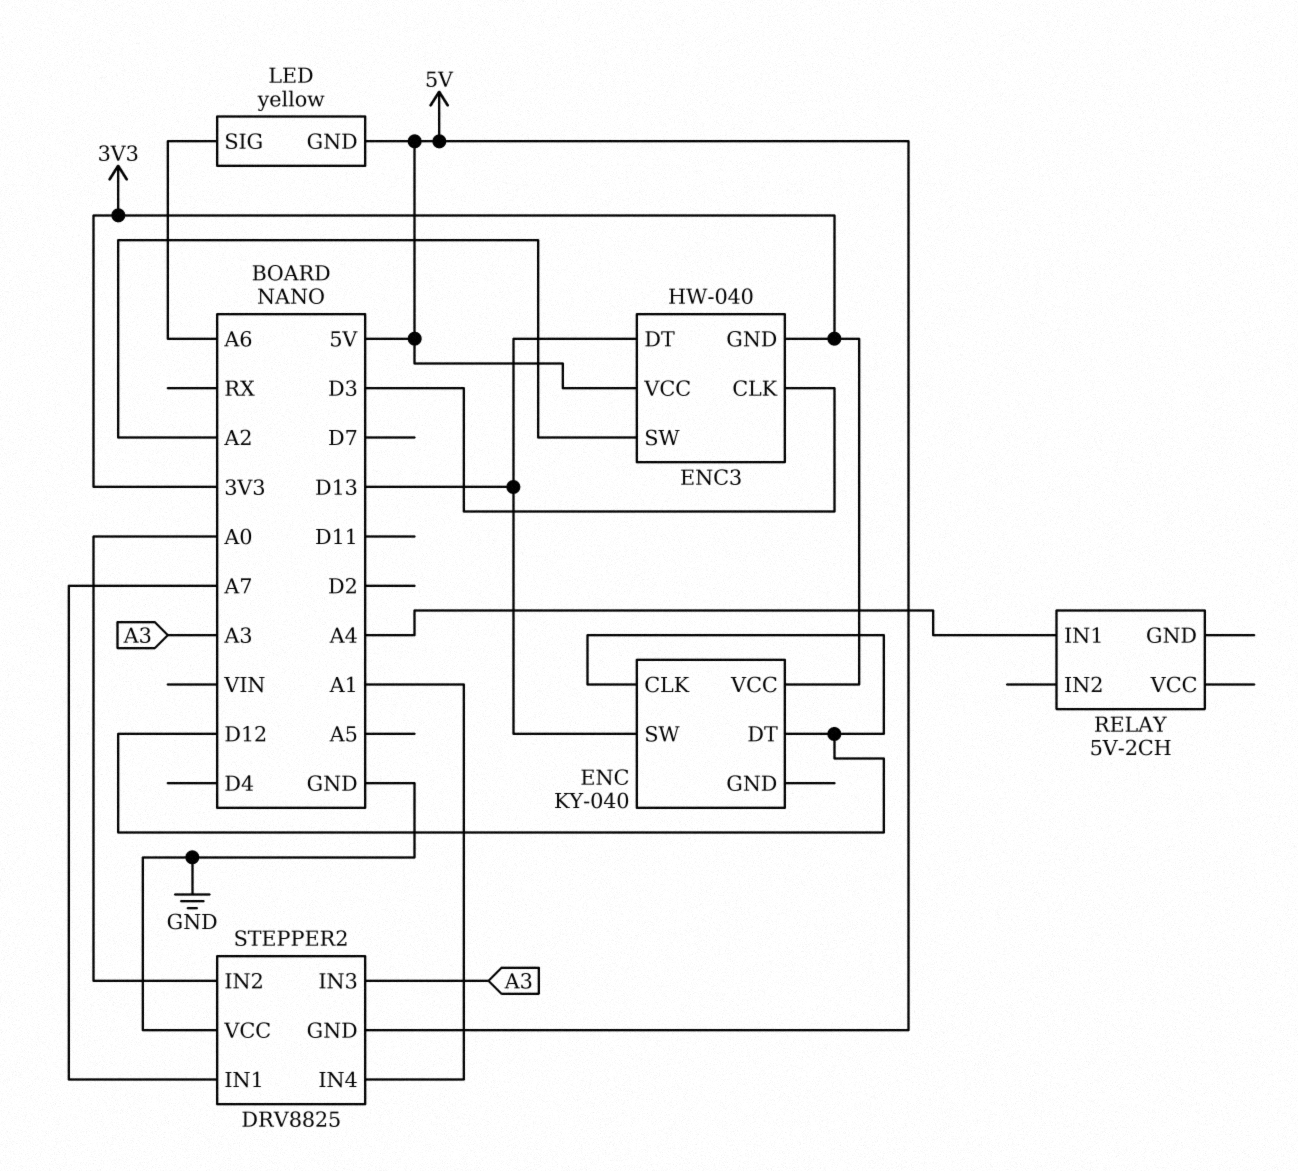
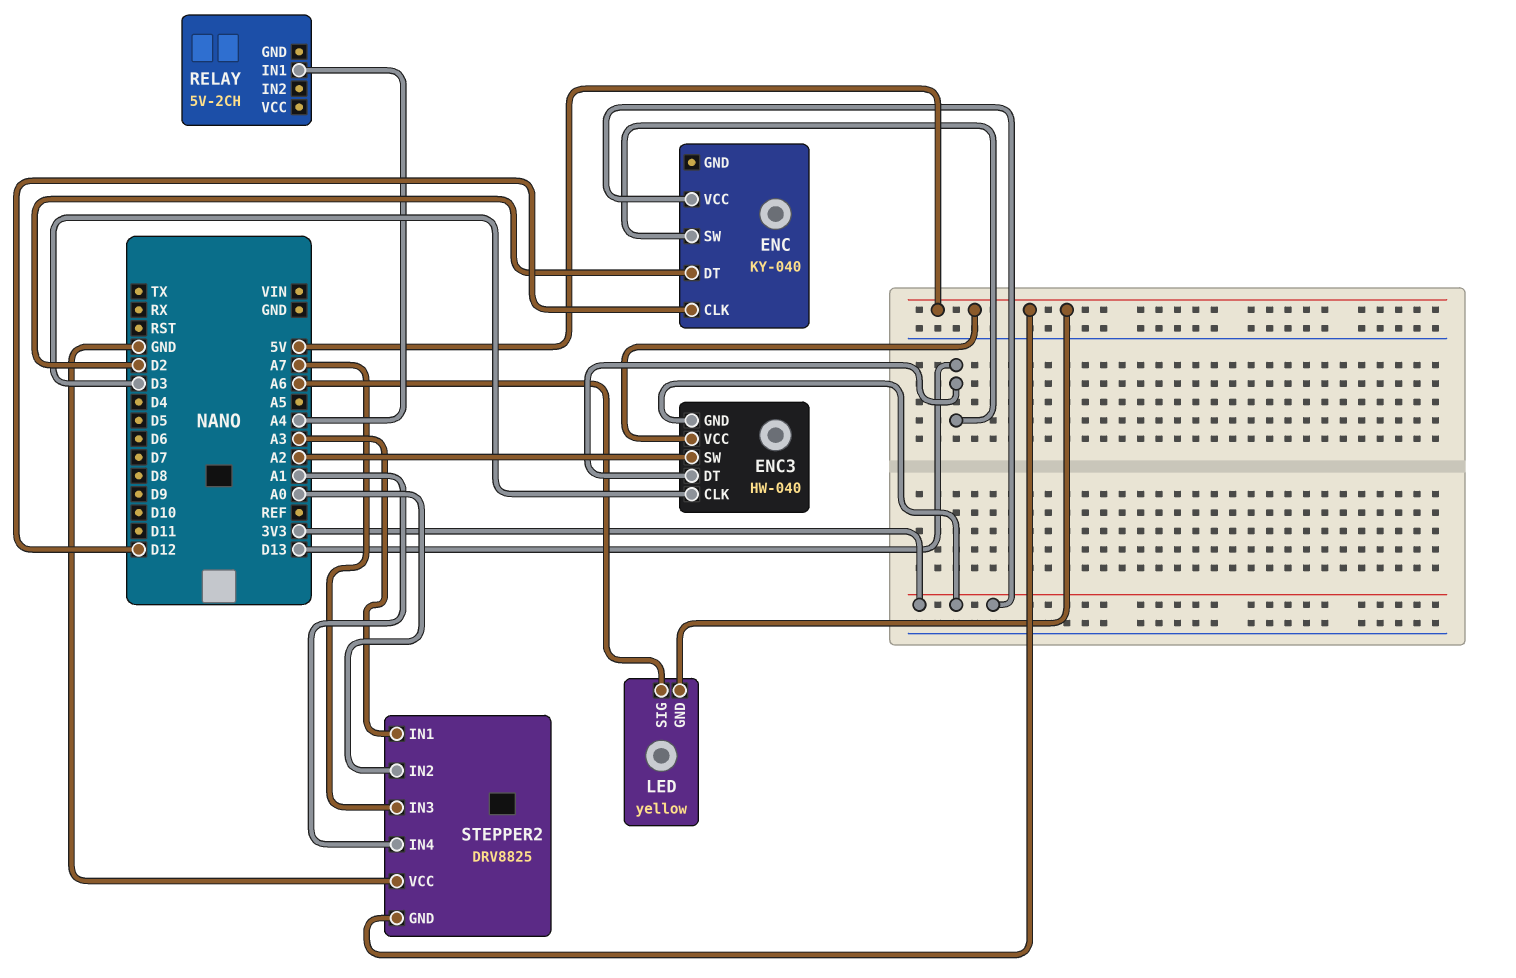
ENC pin DT: D12 -> D2
STEPPER2 pin IN1: A7 -> A3
STEPPER2 pin IN3: A3 -> A7

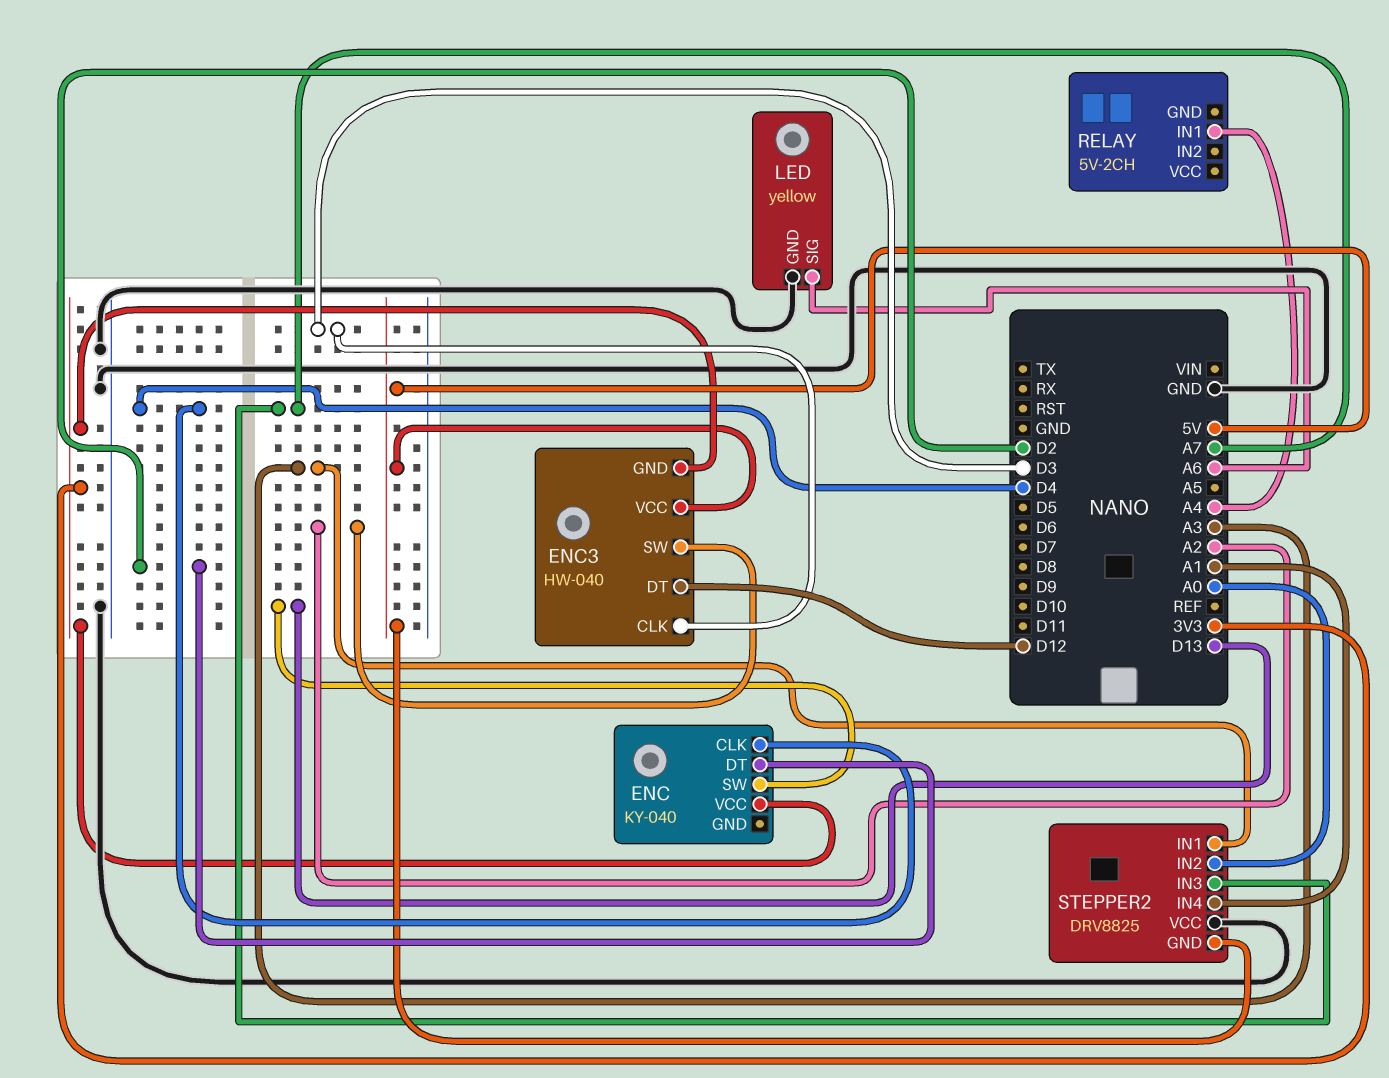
ENC pin CLK: D12 -> D4
ENC3 pin DT: D13 -> D12
LED pin GND: 5V -> GND

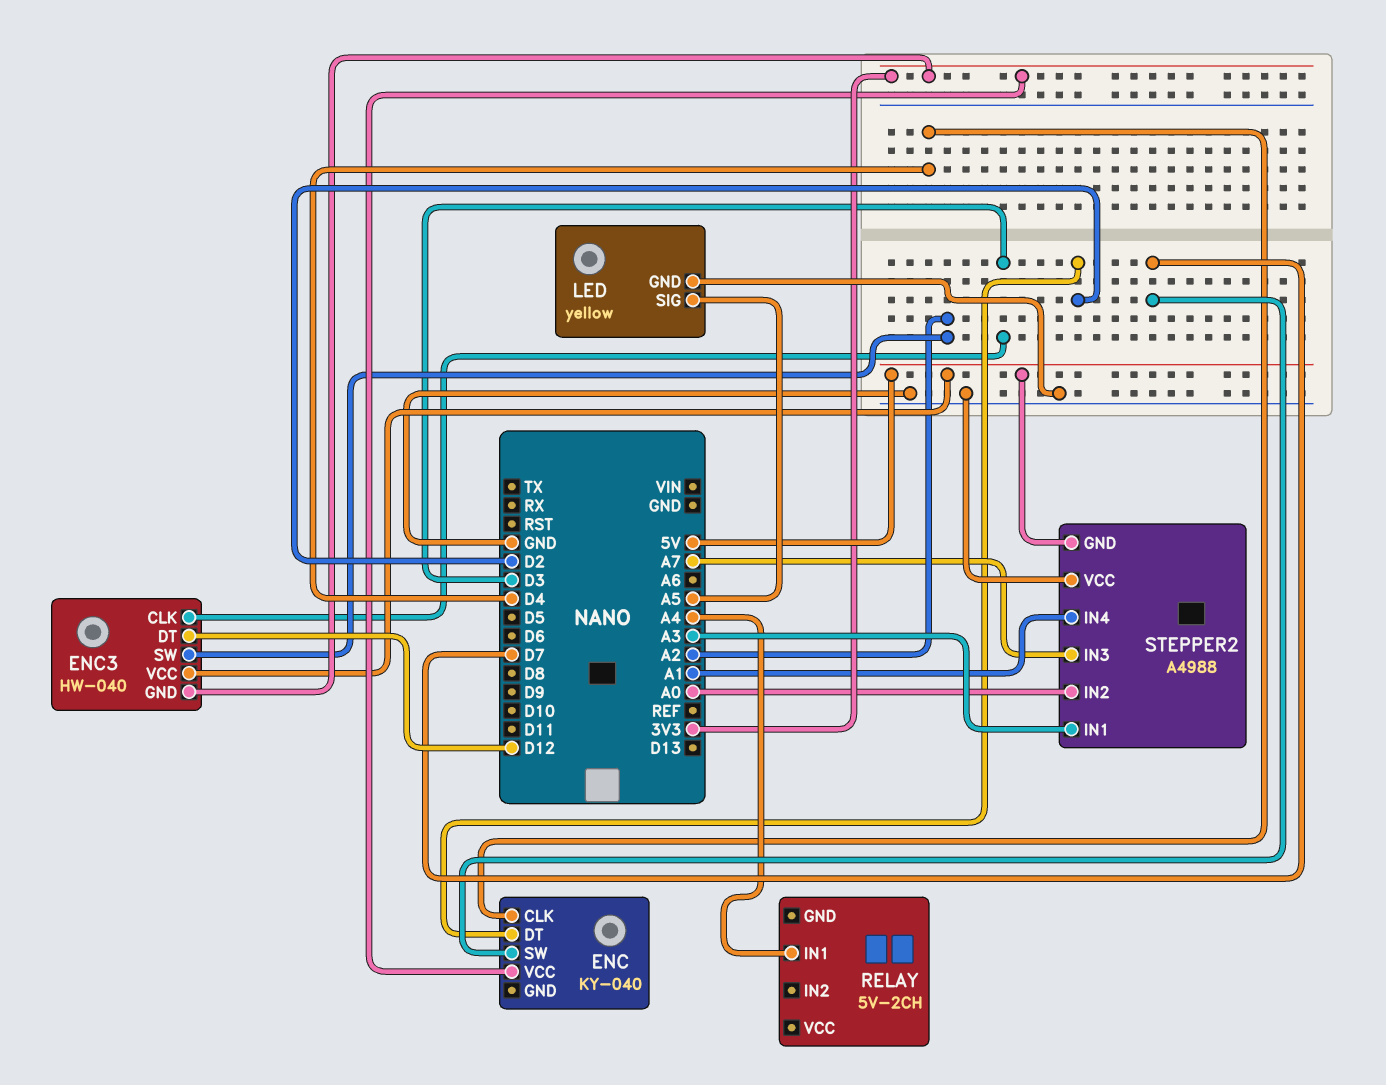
ENC pin SW: D13 -> D7
LED pin SIG: A6 -> A5
STEPPER2: DRV8825 -> A4988

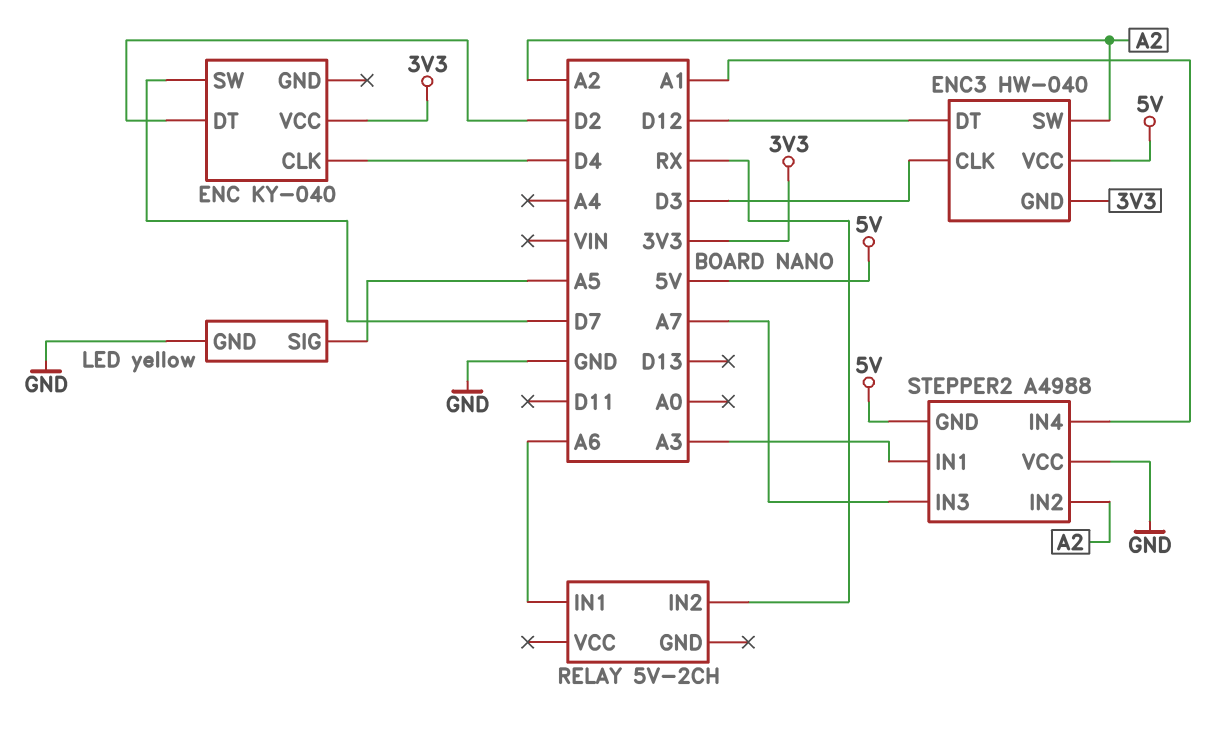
RELAY pin IN1: A4 -> A6
RELAY pin IN2: none -> RX
STEPPER2 pin IN2: A0 -> A2

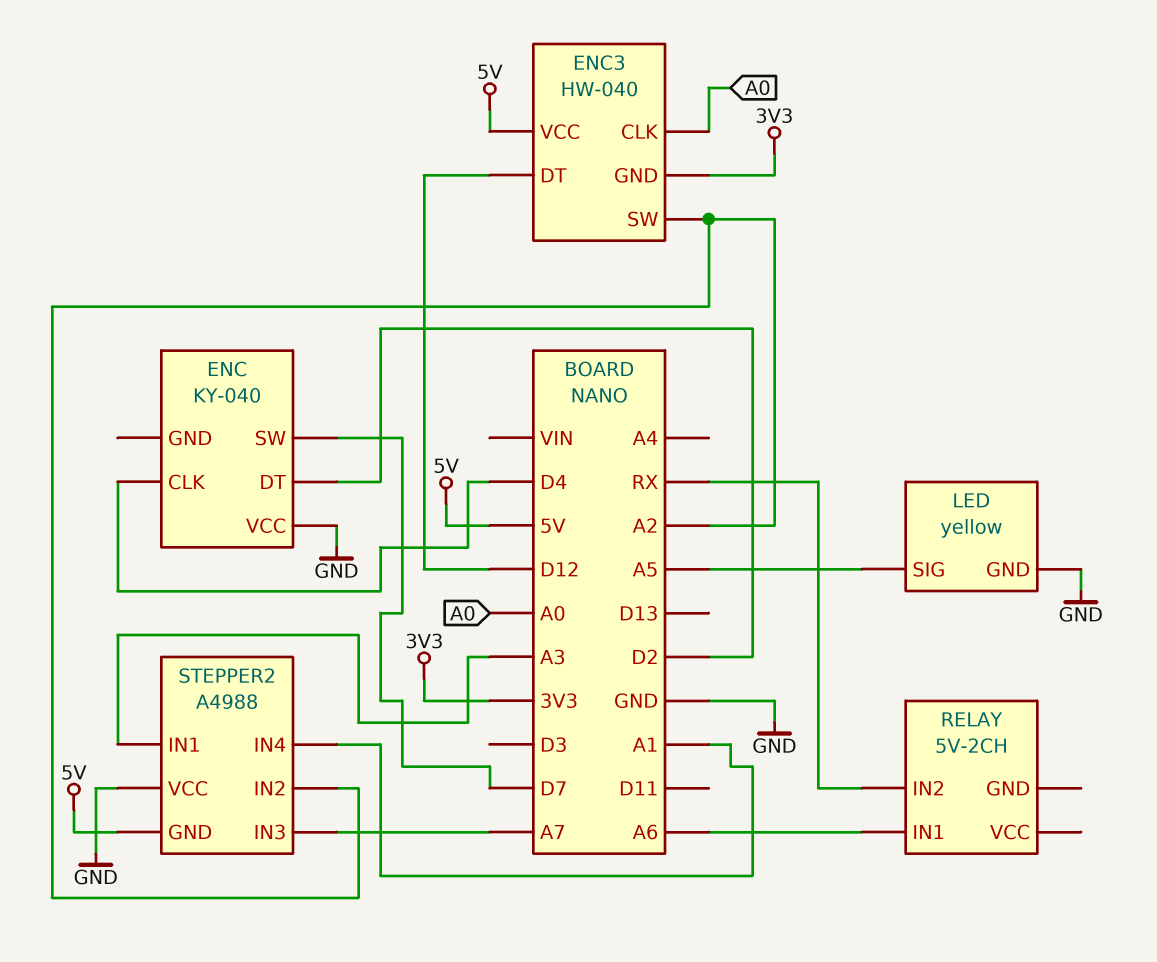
ENC pin VCC: 3V3 -> GND
ENC3 pin CLK: D3 -> A0

